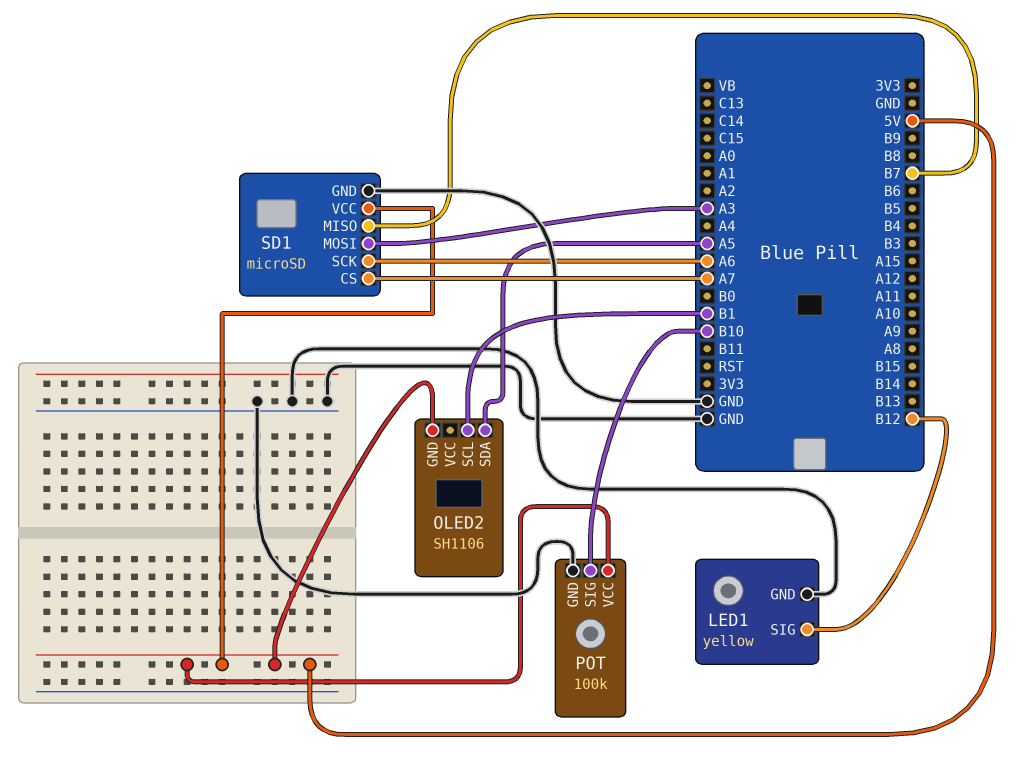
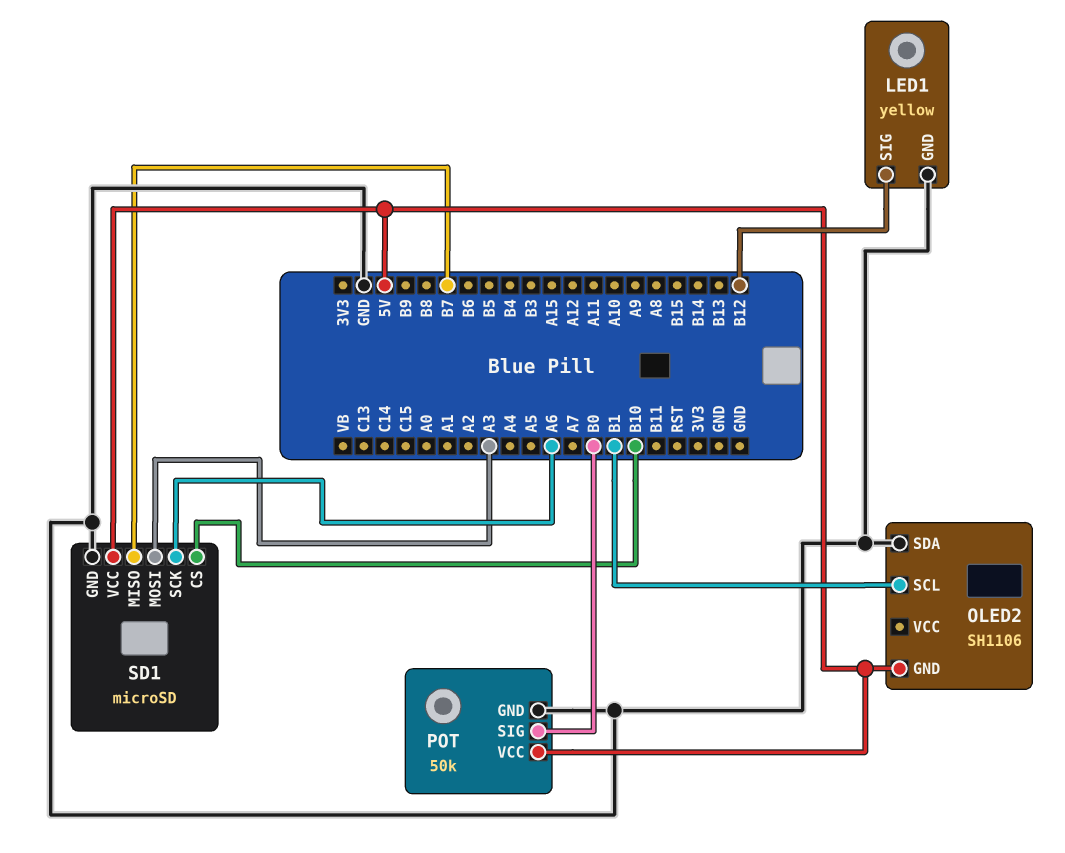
OLED2 pin SDA: A5 -> GND
POT: 100k -> 50k
POT pin SIG: B10 -> B0
SD1 pin CS: A7 -> B10

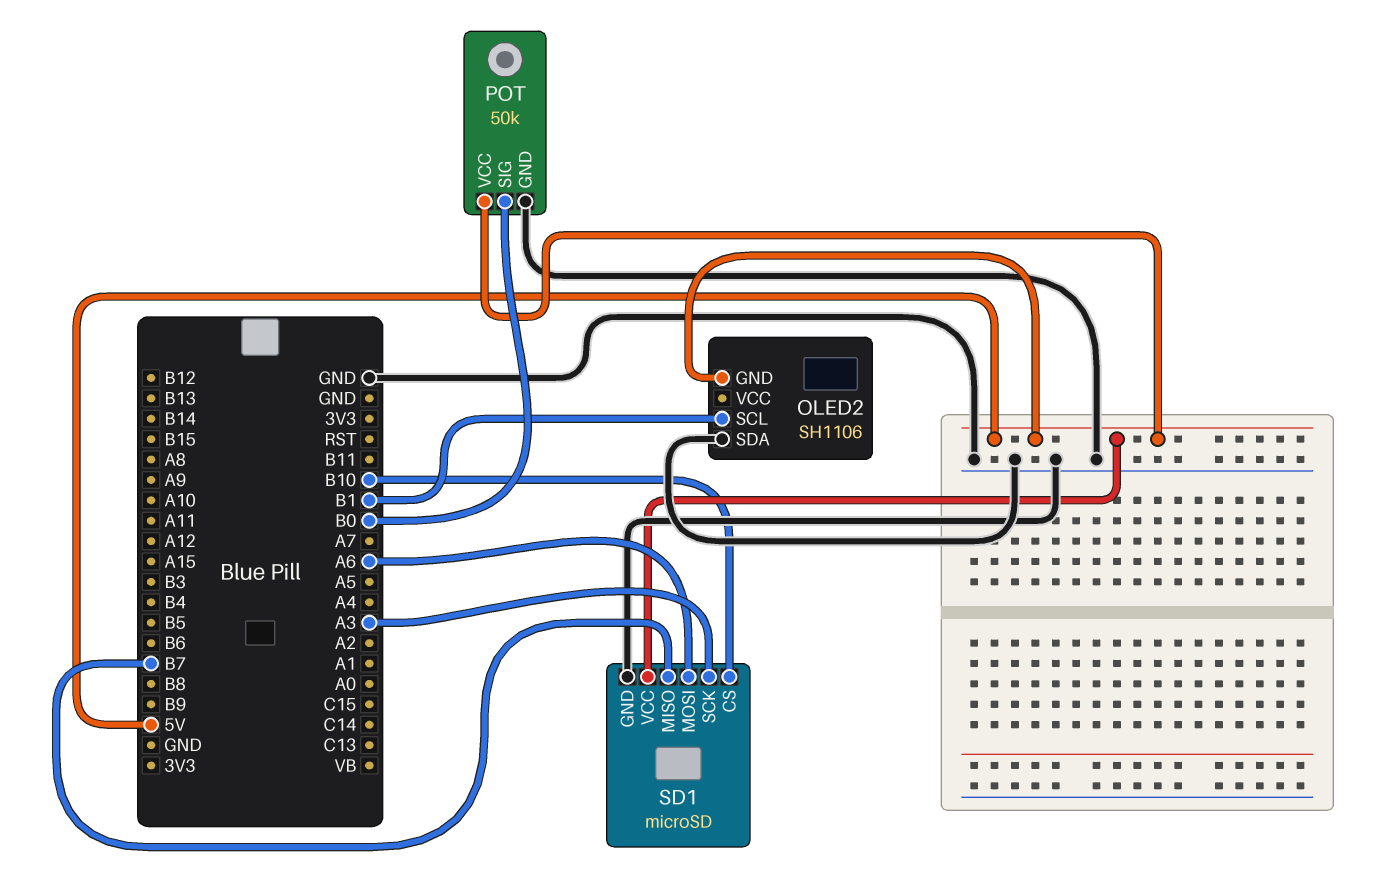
LED1: yellow -> none
LED1 pin GND: GND -> none
LED1 pin SIG: B12 -> none
SD1 pin MOSI: A3 -> A6
SD1 pin SCK: A6 -> A3

